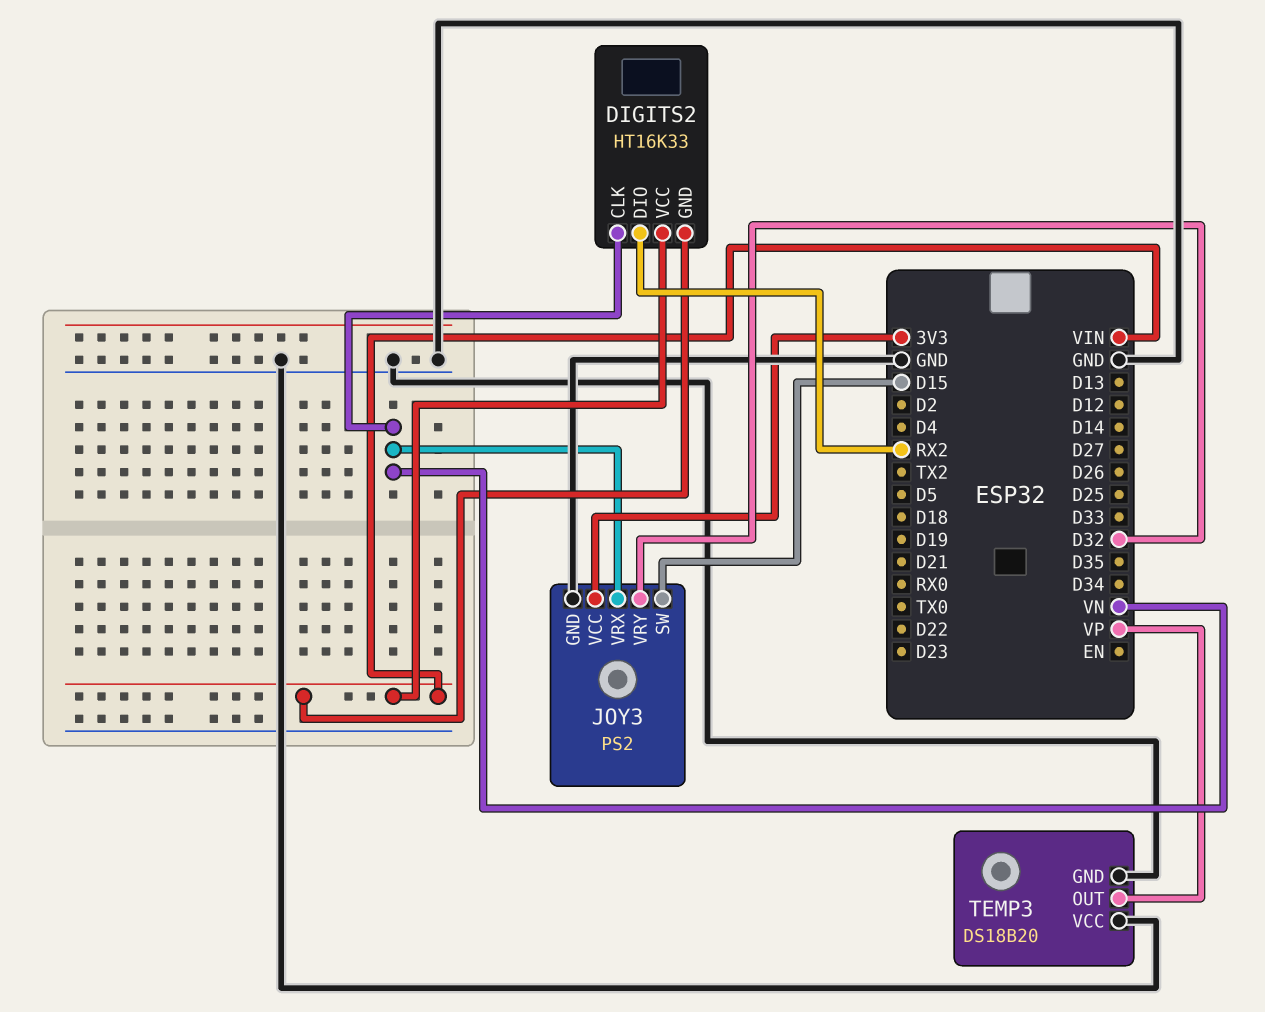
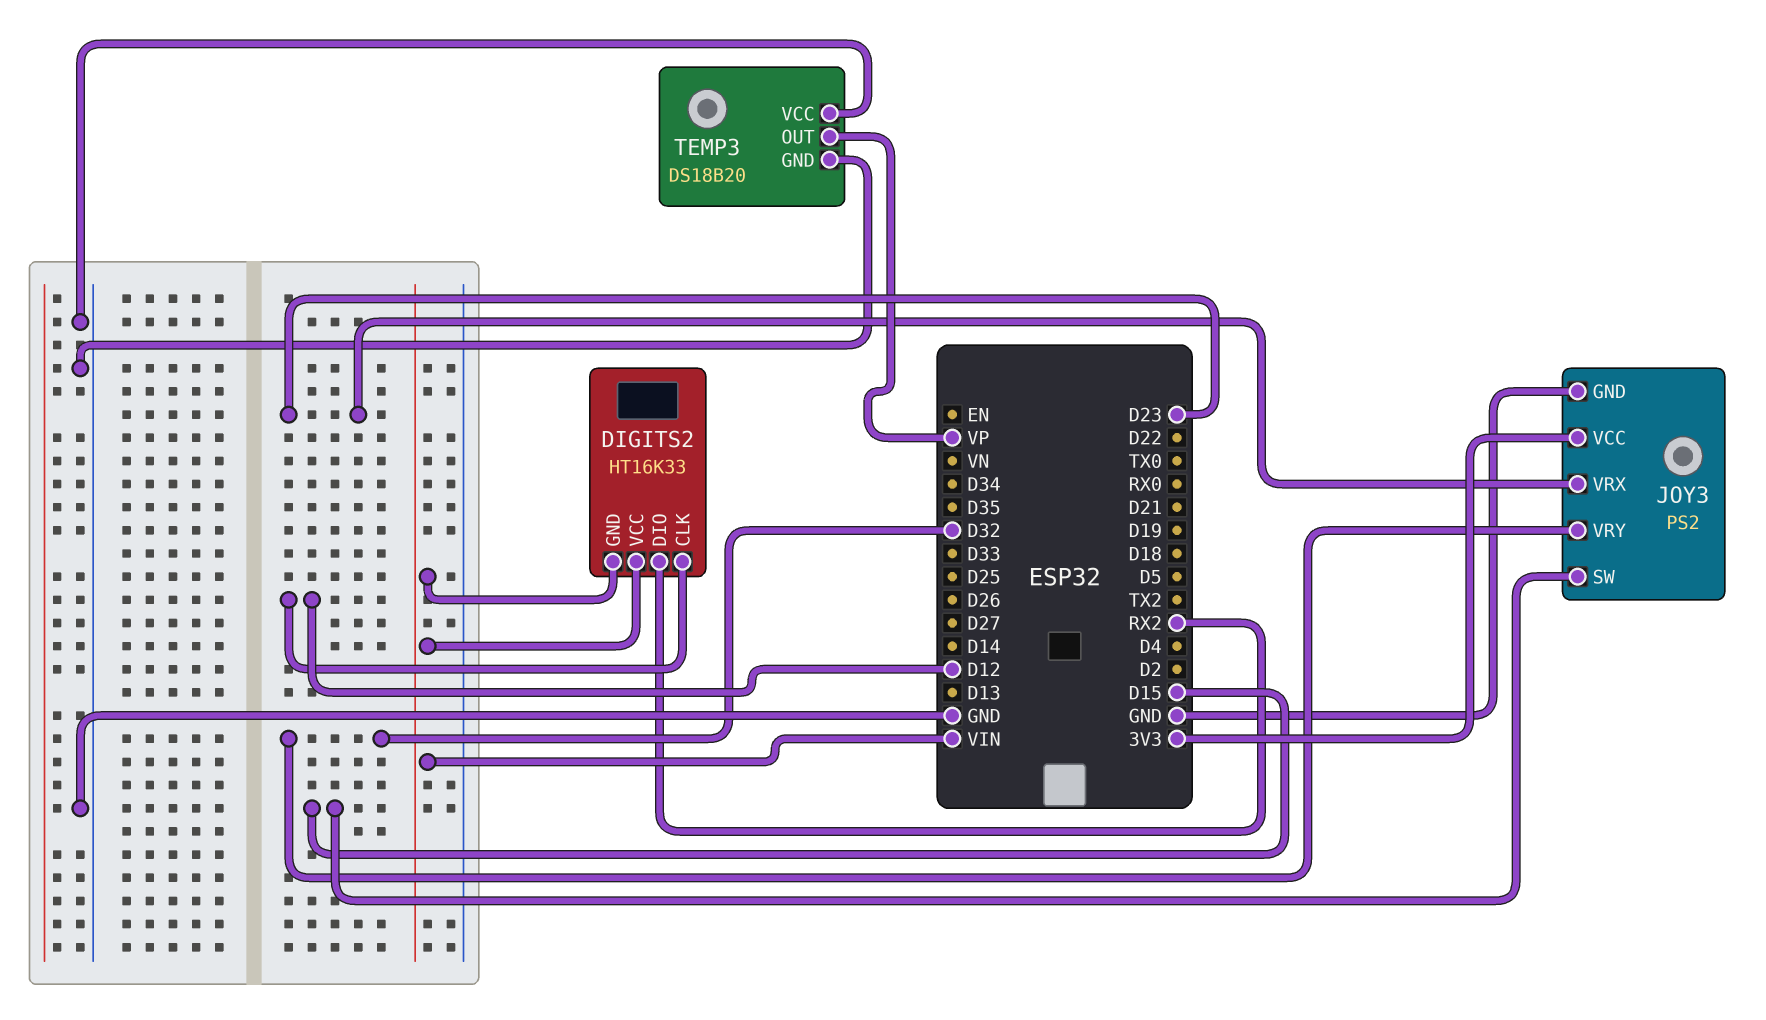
DIGITS2 pin CLK: VN -> D12
JOY3 pin VRX: VN -> D23

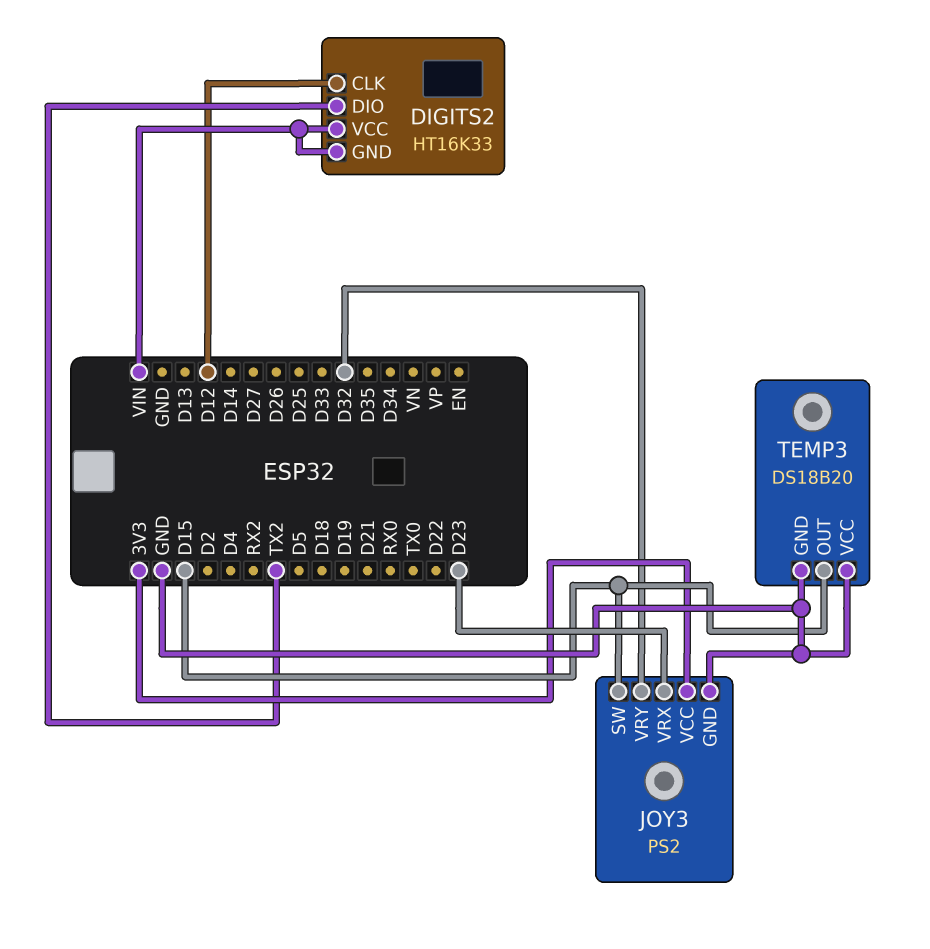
DIGITS2 pin DIO: RX2 -> TX2
TEMP3 pin OUT: VP -> D15

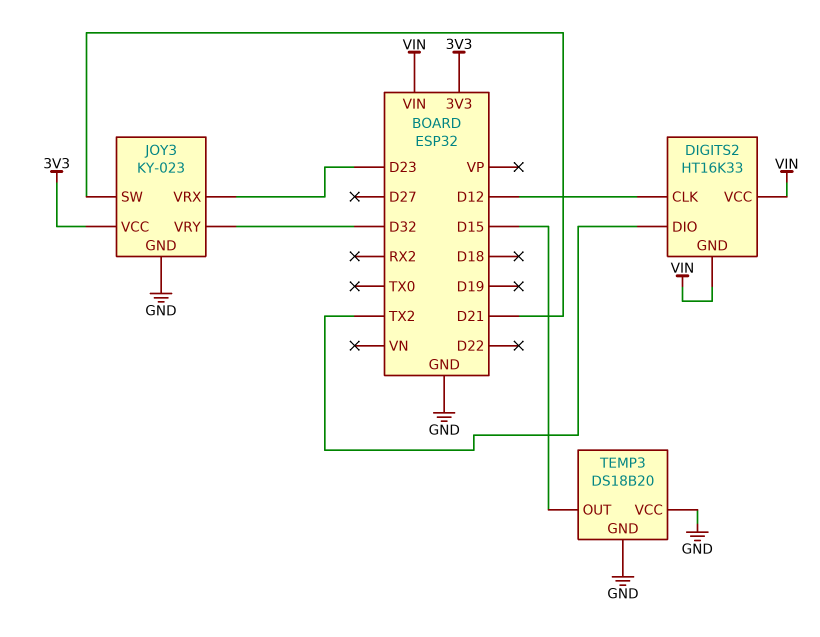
JOY3: PS2 -> KY-023
JOY3 pin SW: D15 -> D21

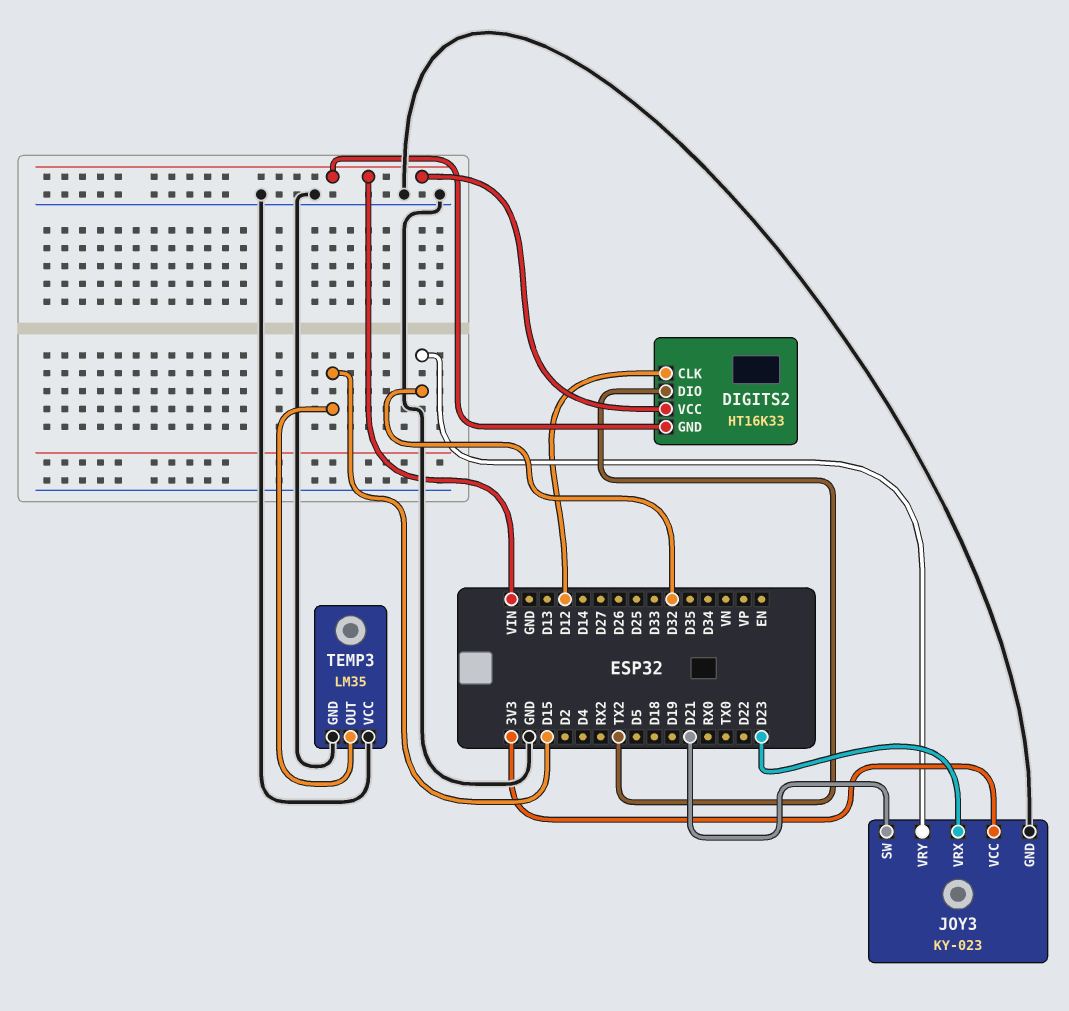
TEMP3: DS18B20 -> LM35

